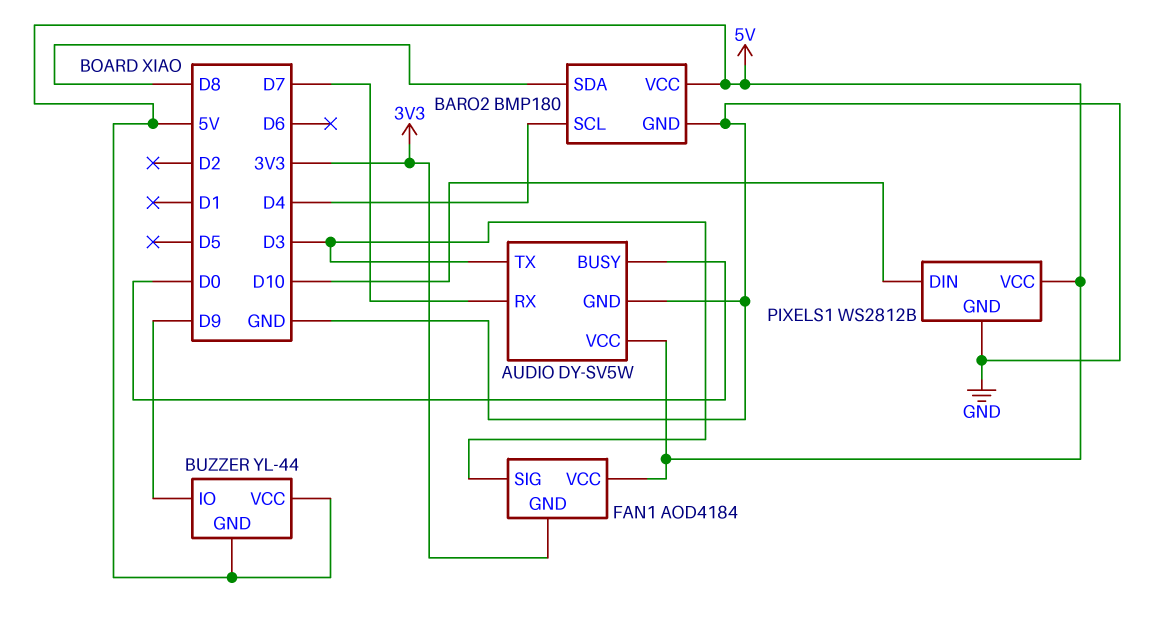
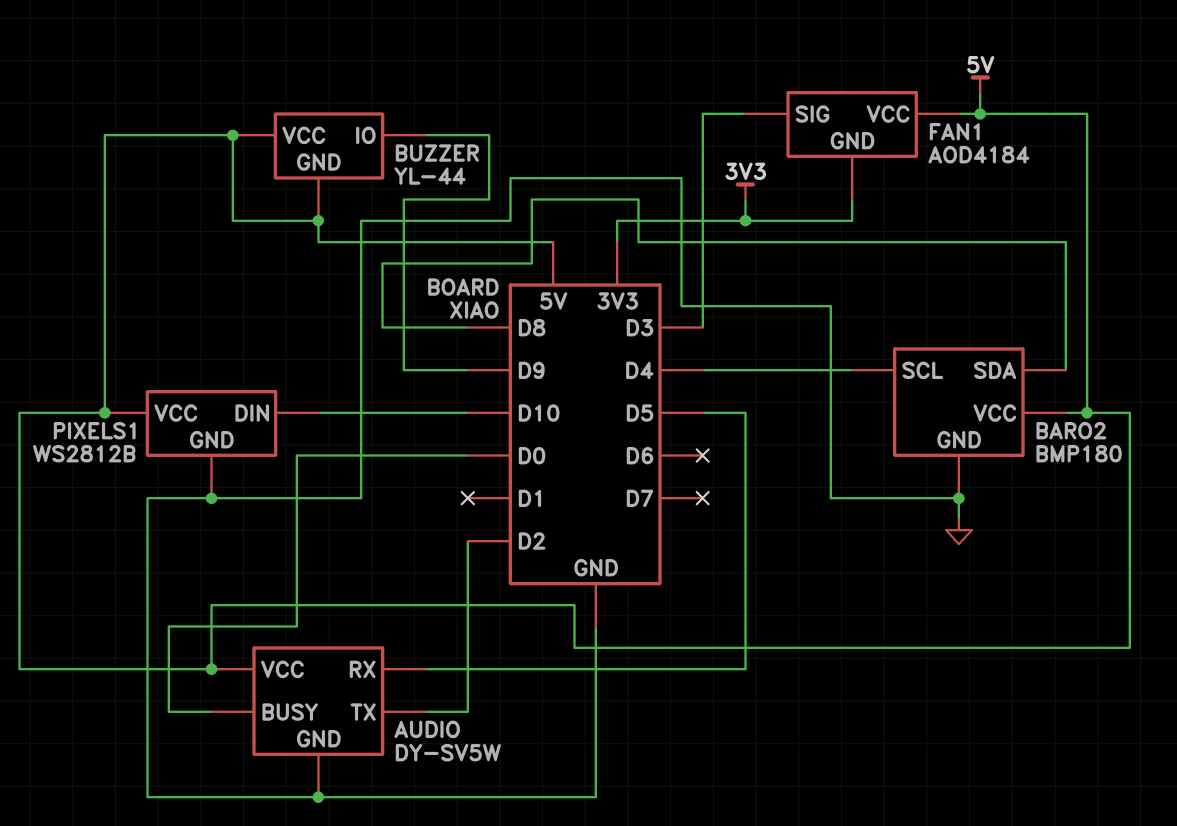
AUDIO pin RX: D7 -> D5
AUDIO pin TX: D3 -> D2

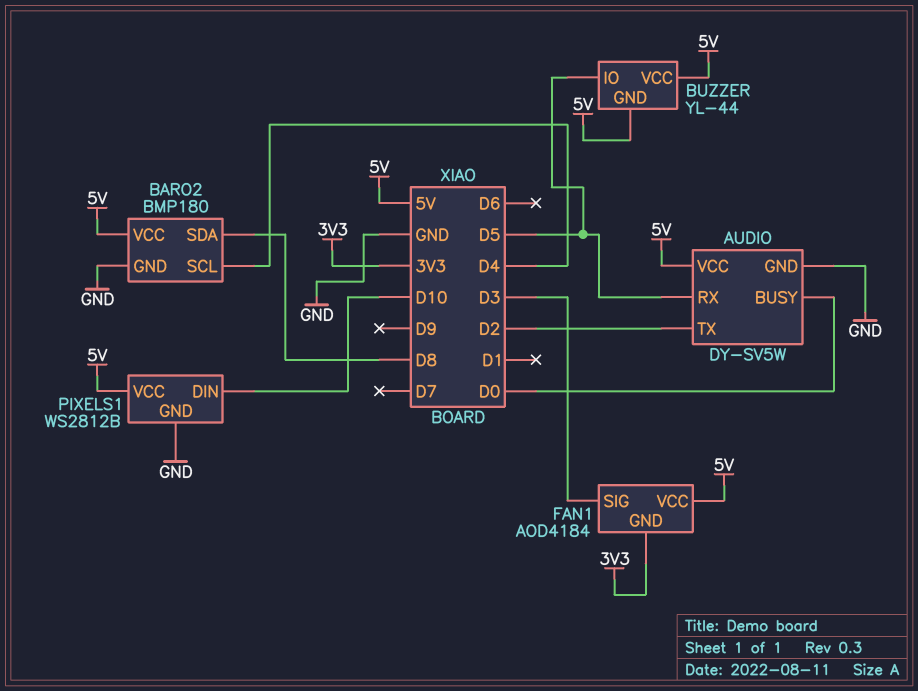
BUZZER pin IO: D9 -> D5

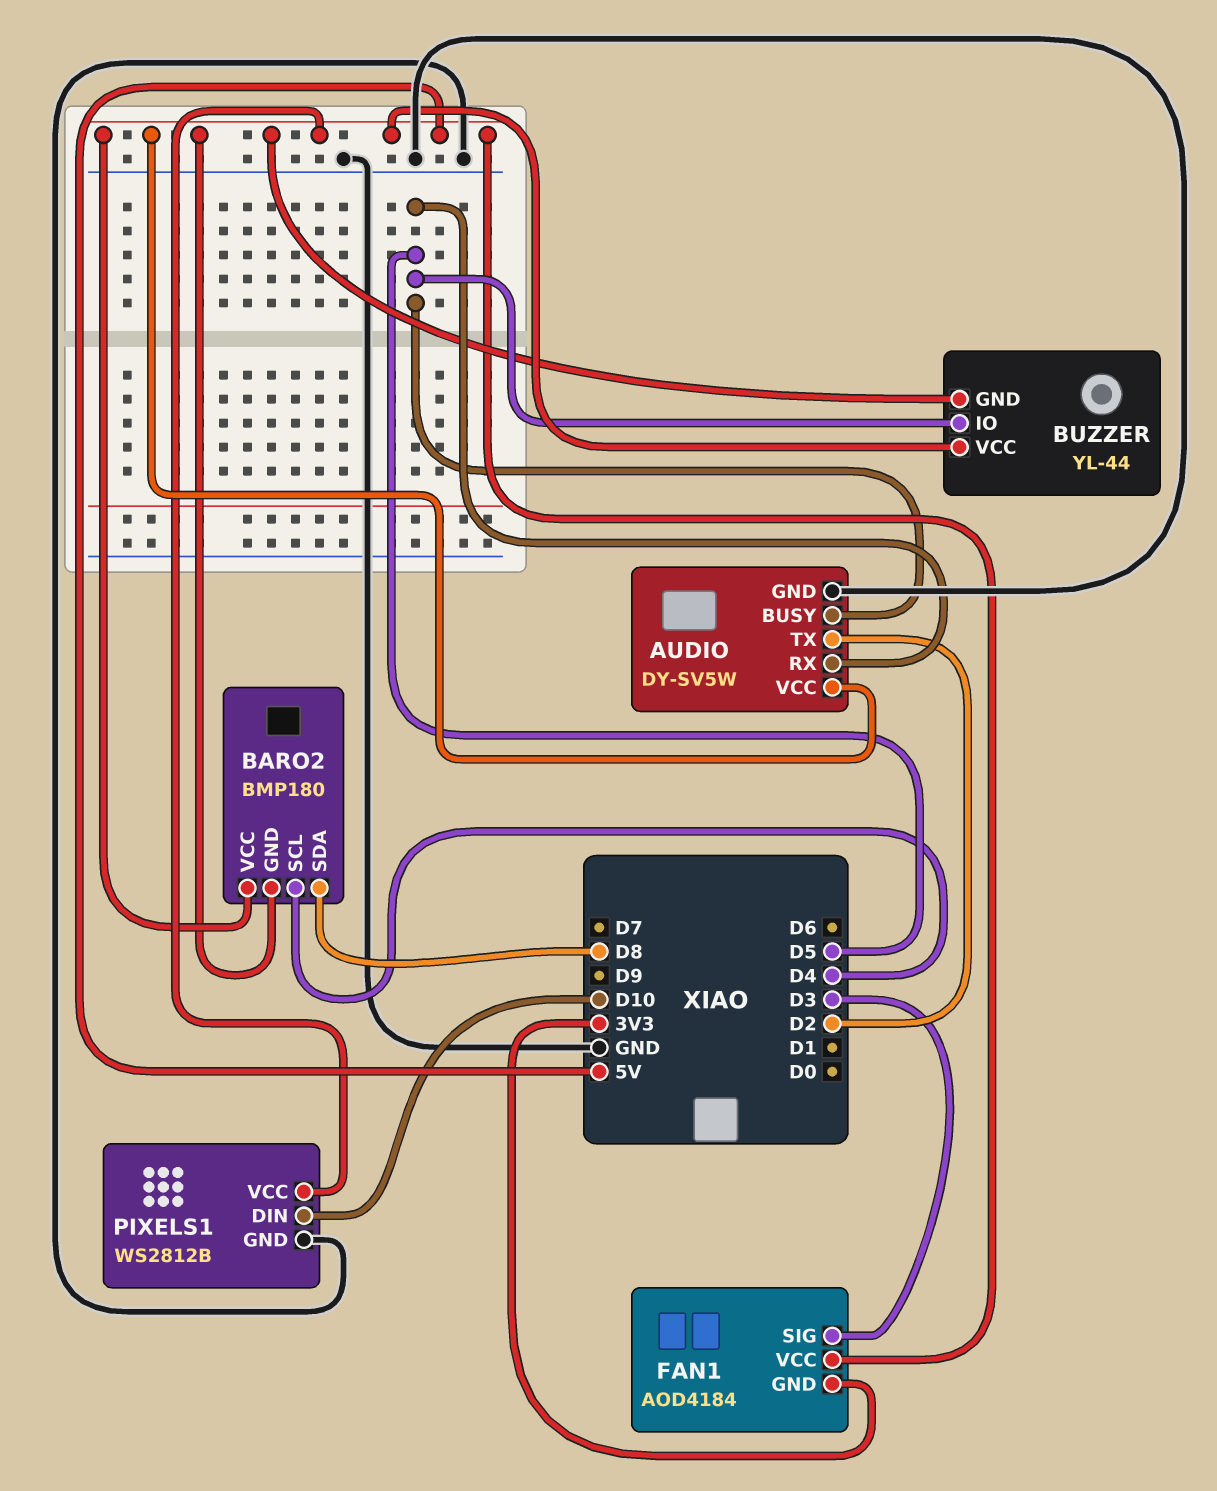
AUDIO pin BUSY: D0 -> D5
BARO2 pin GND: GND -> 5V

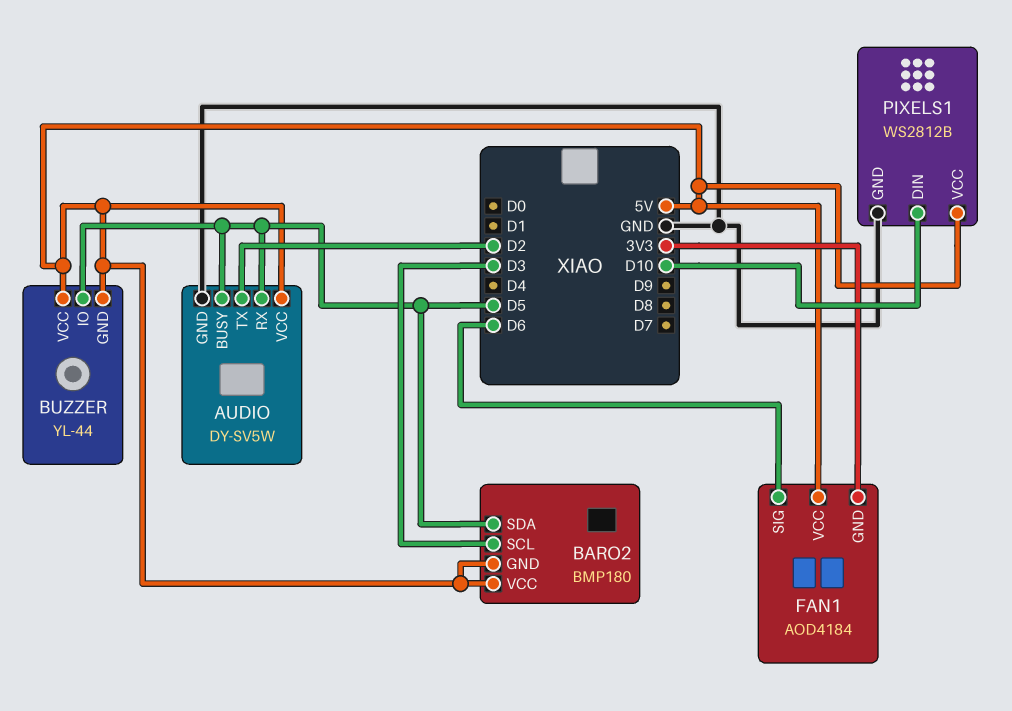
BARO2 pin SCL: D4 -> D3
BARO2 pin SDA: D8 -> D5
FAN1 pin SIG: D3 -> D6

